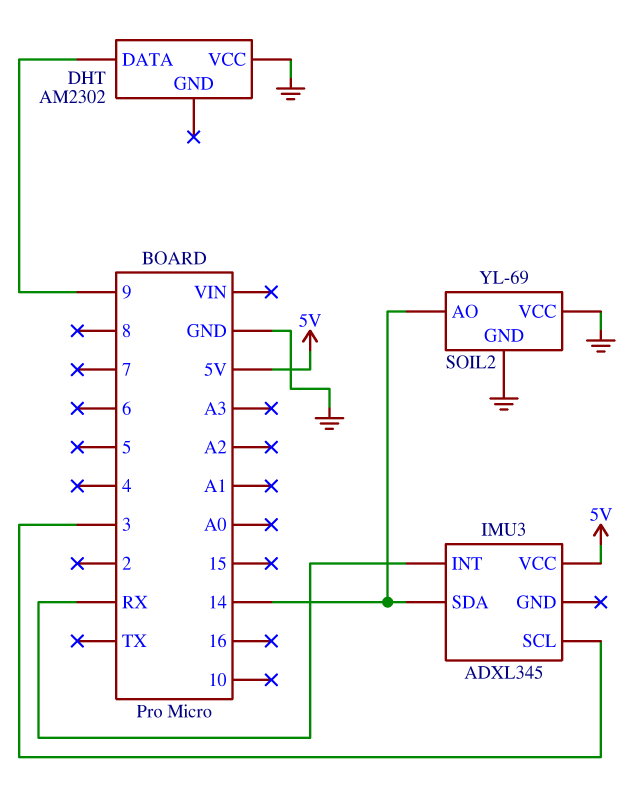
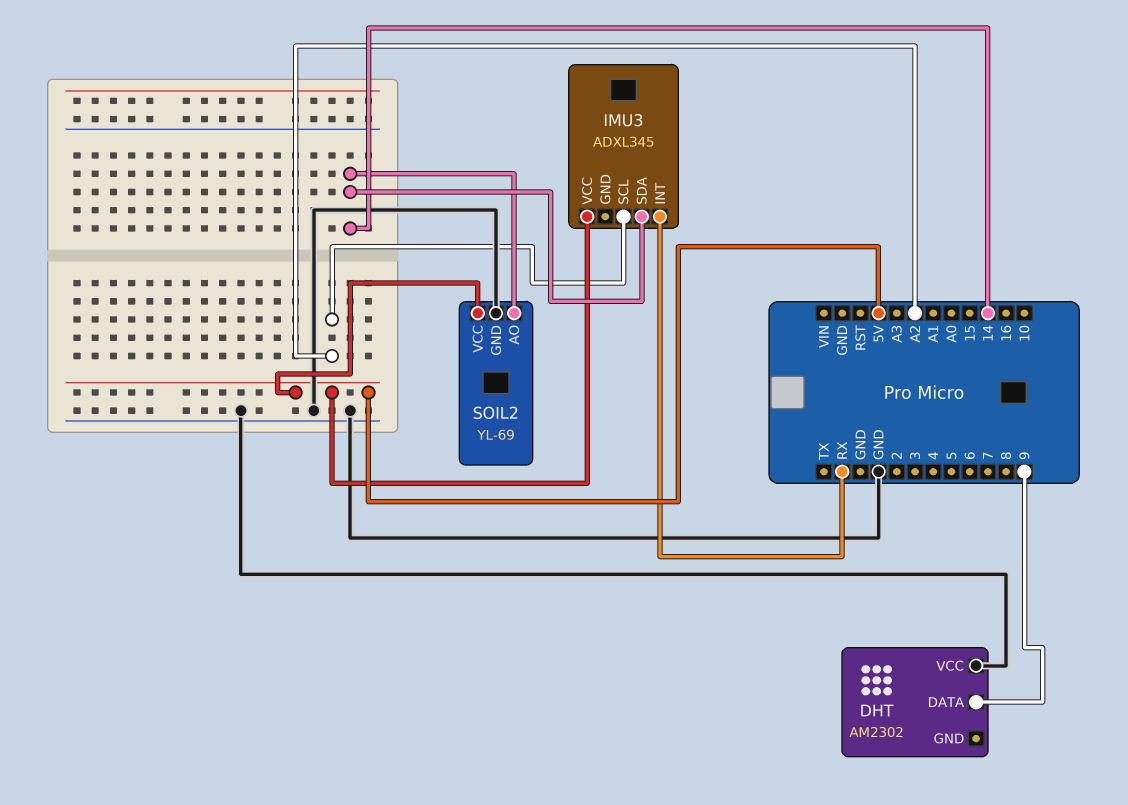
IMU3 pin SCL: 3 -> A2
SOIL2 pin VCC: GND -> 5V

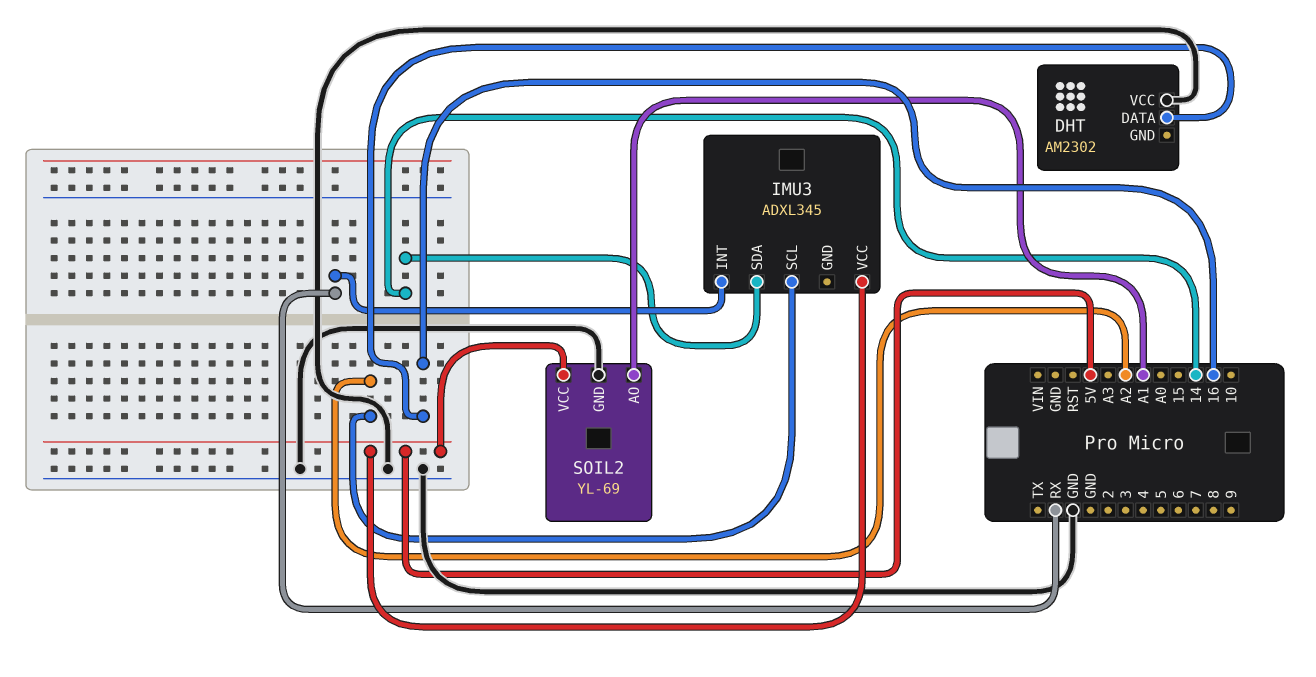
DHT pin DATA: 9 -> 16
SOIL2 pin AO: 14 -> A1

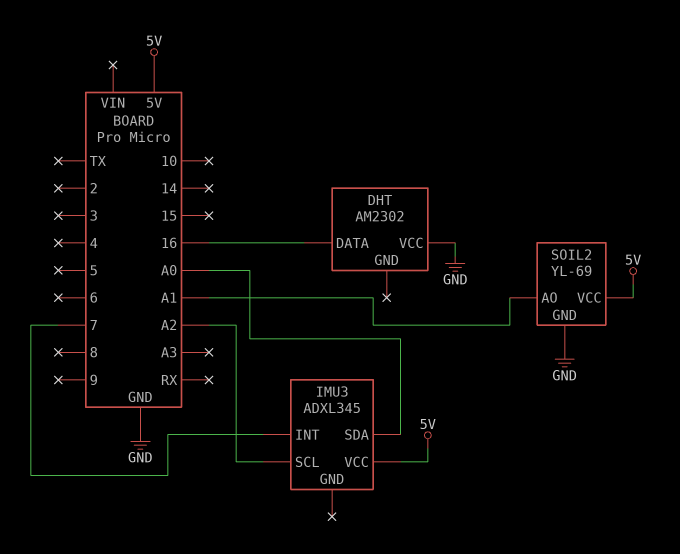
IMU3 pin INT: RX -> 7
IMU3 pin SDA: 14 -> A0

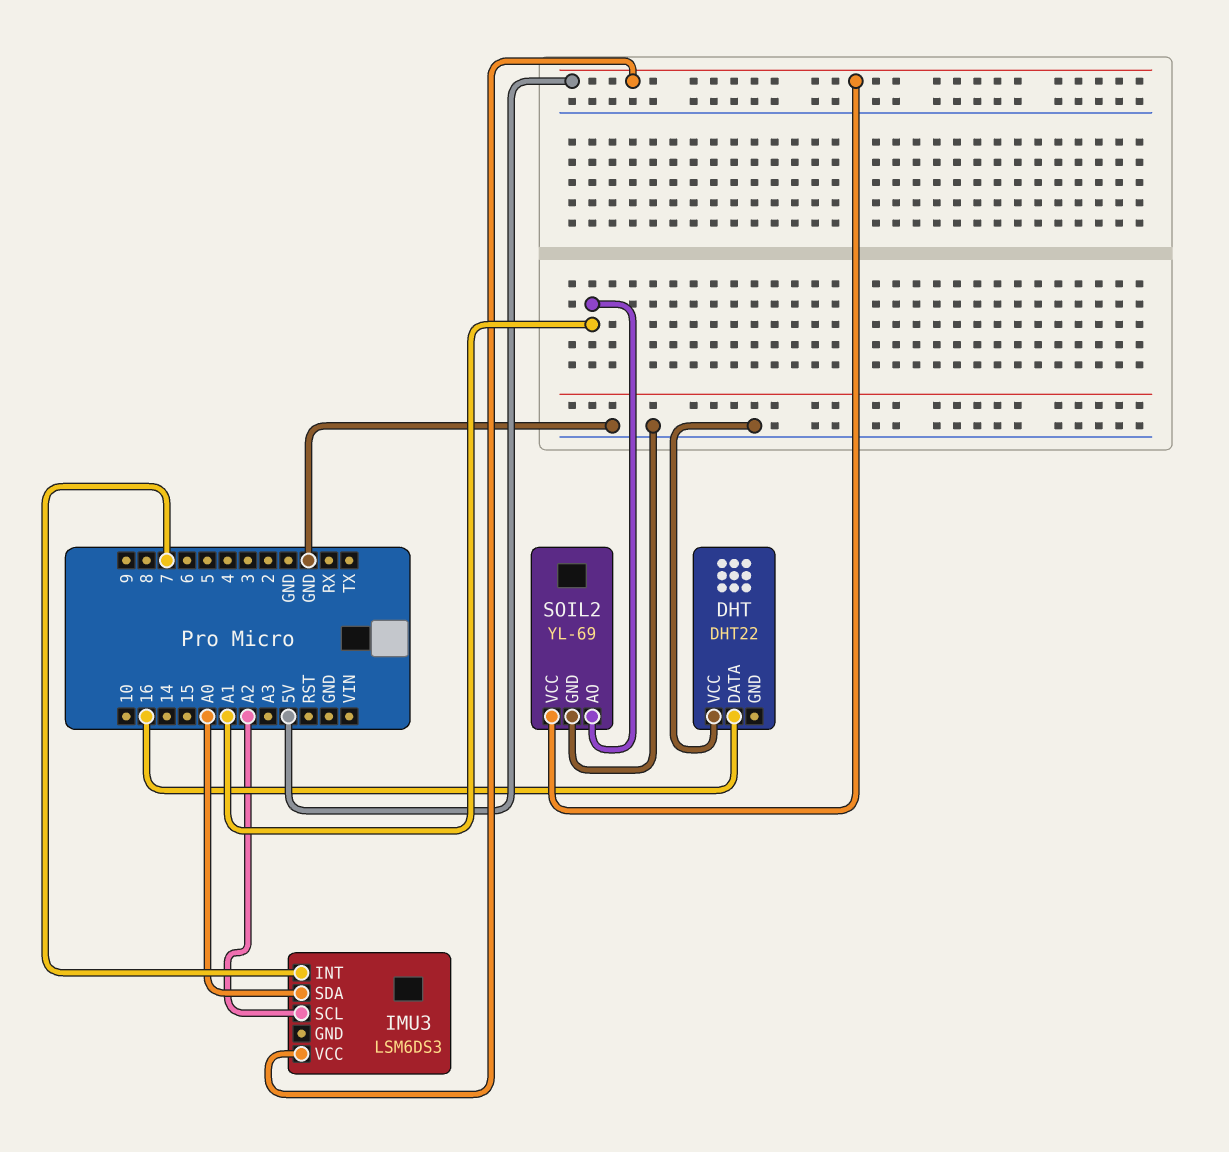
DHT: AM2302 -> DHT22
IMU3: ADXL345 -> LSM6DS3

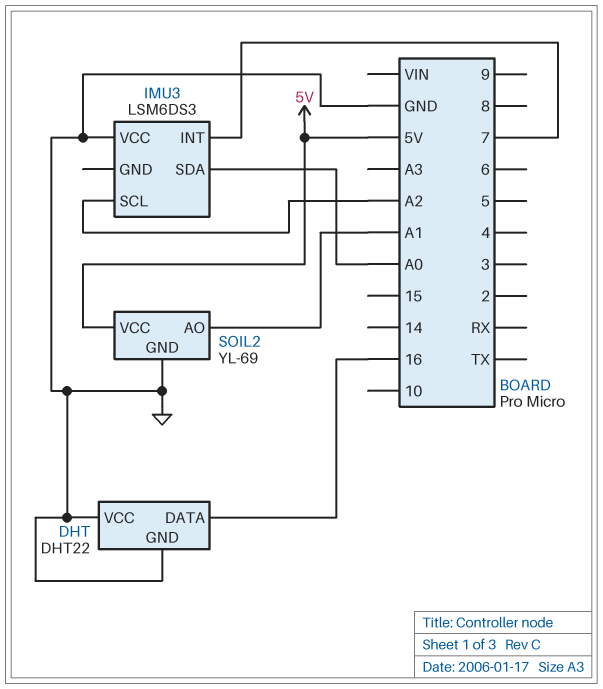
DHT pin GND: none -> GND
IMU3 pin VCC: 5V -> GND

